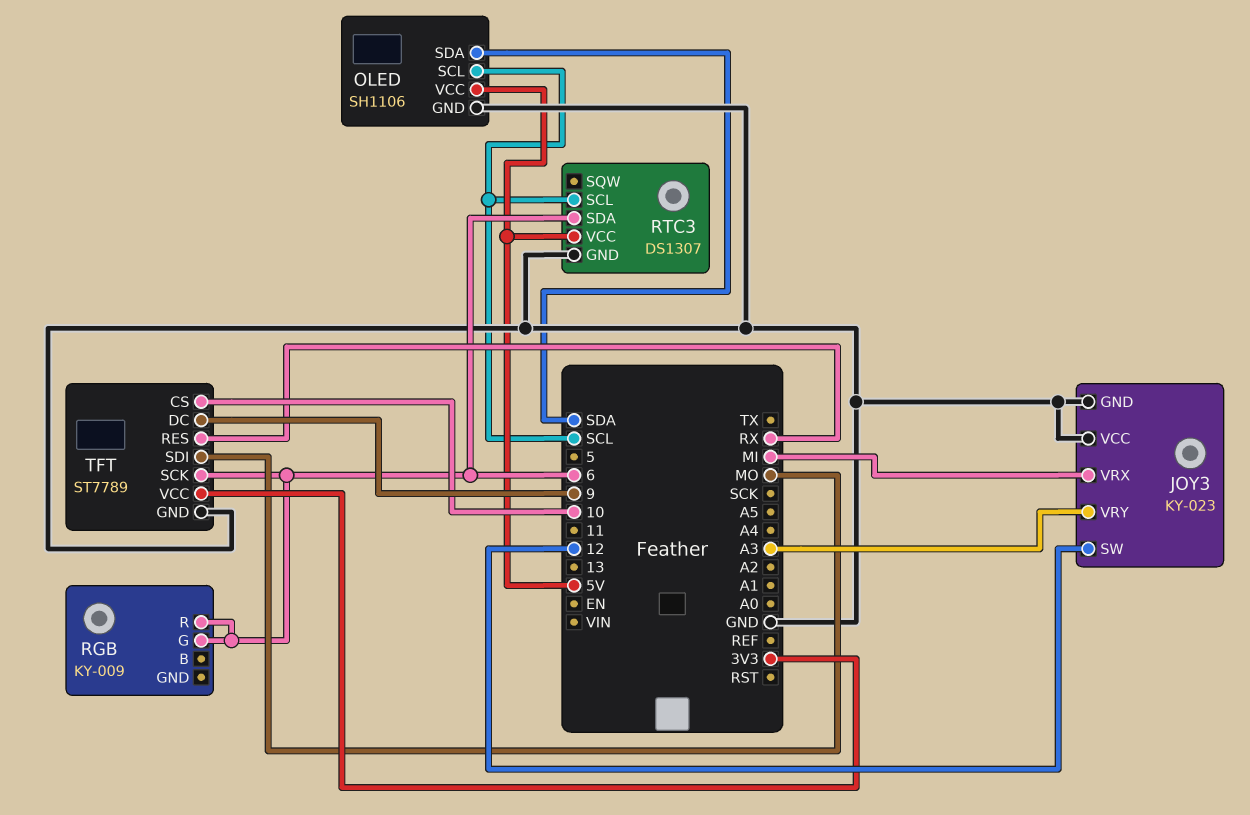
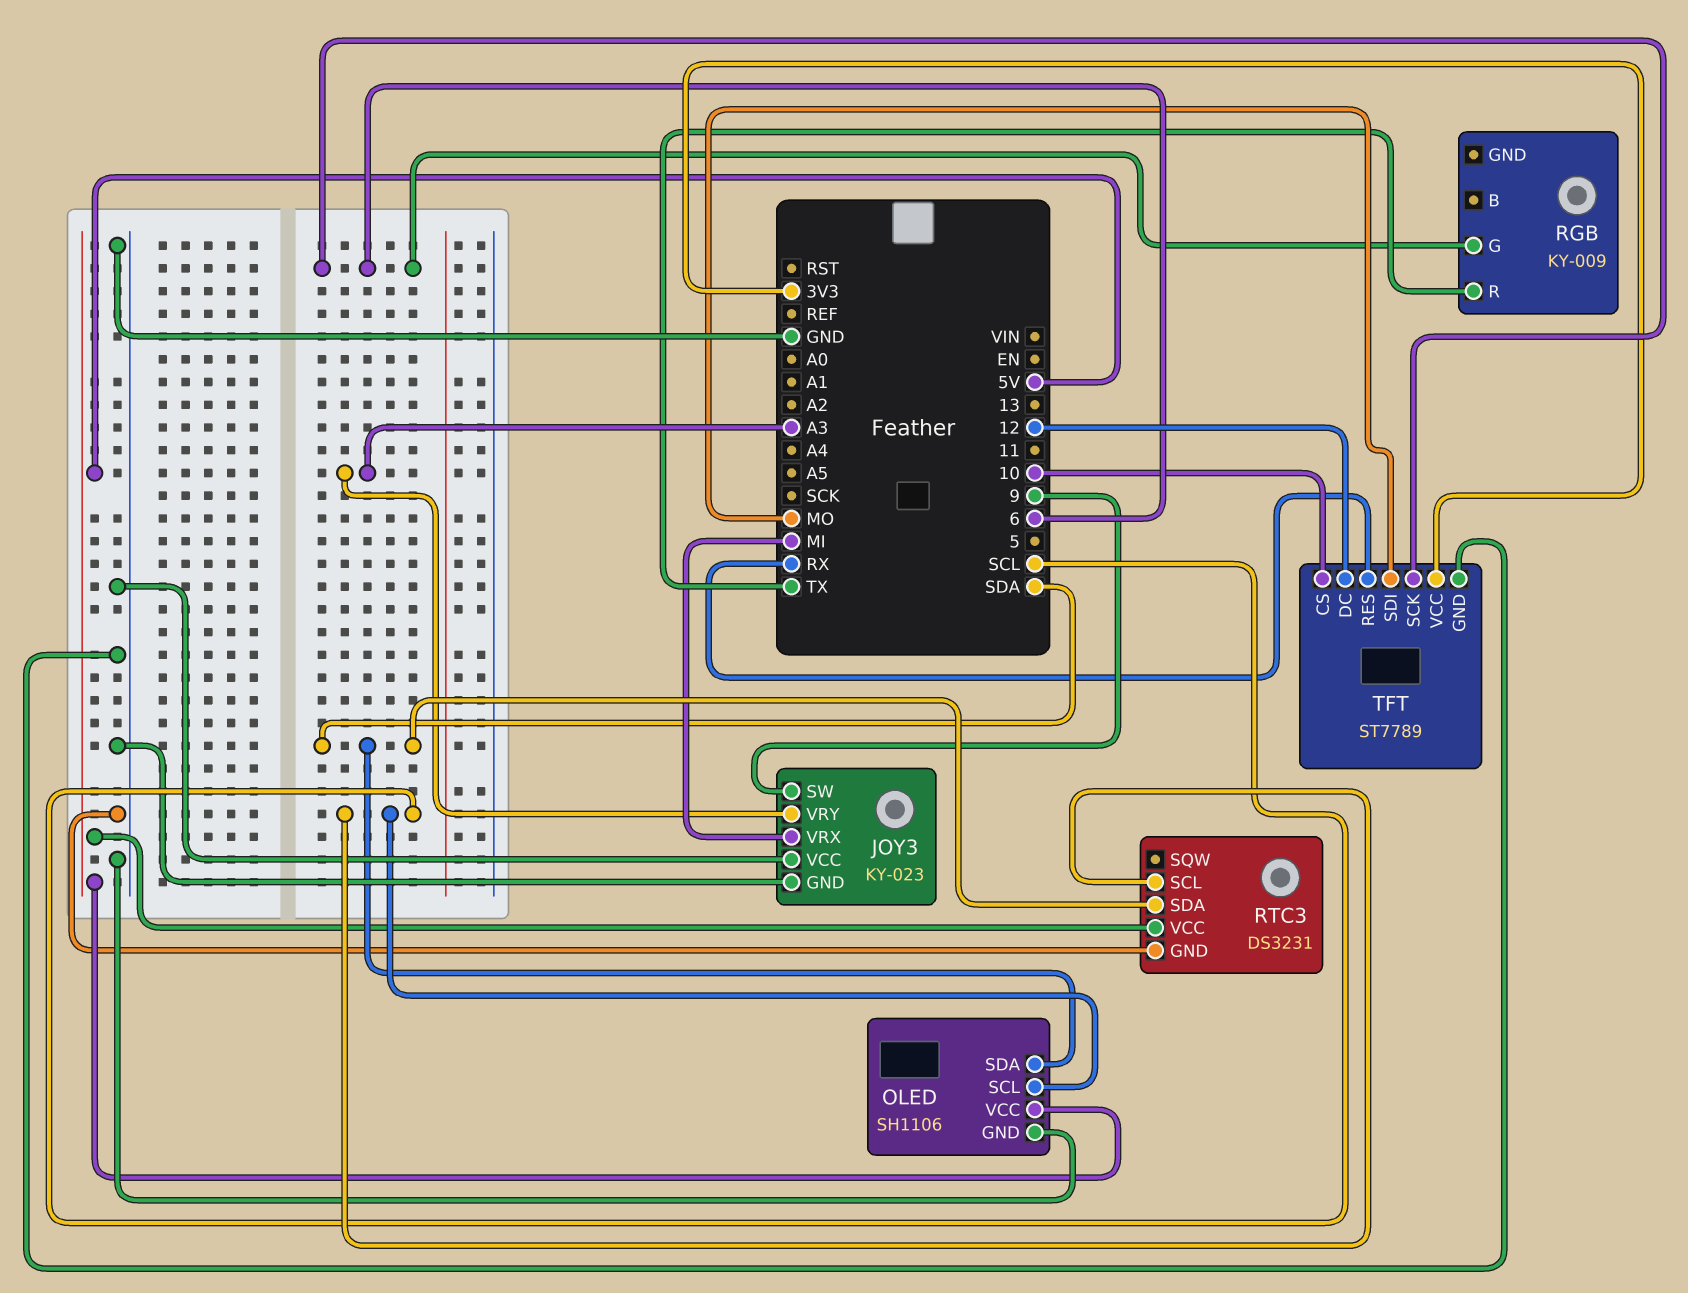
JOY3 pin SW: 12 -> 9
RGB pin R: 6 -> TX
RTC3: DS1307 -> DS3231
RTC3 pin SDA: 6 -> SDA
TFT pin DC: 9 -> 12

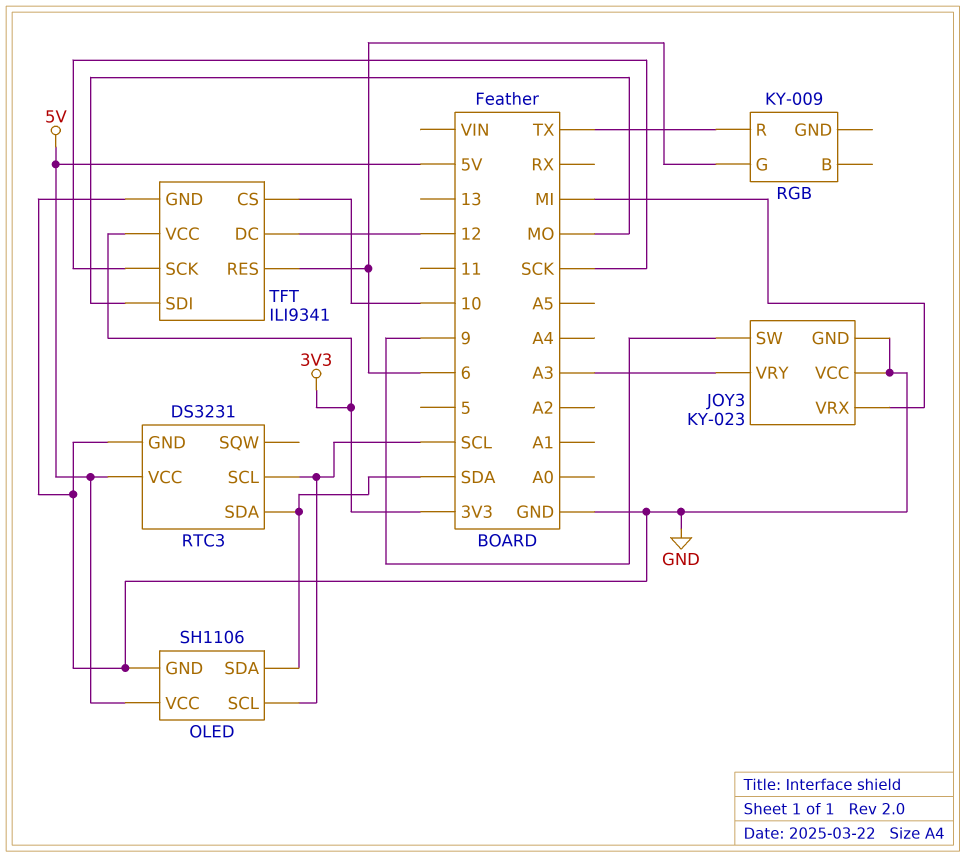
TFT: ST7789 -> ILI9341
TFT pin RES: RX -> 6
TFT pin SCK: 6 -> SCK

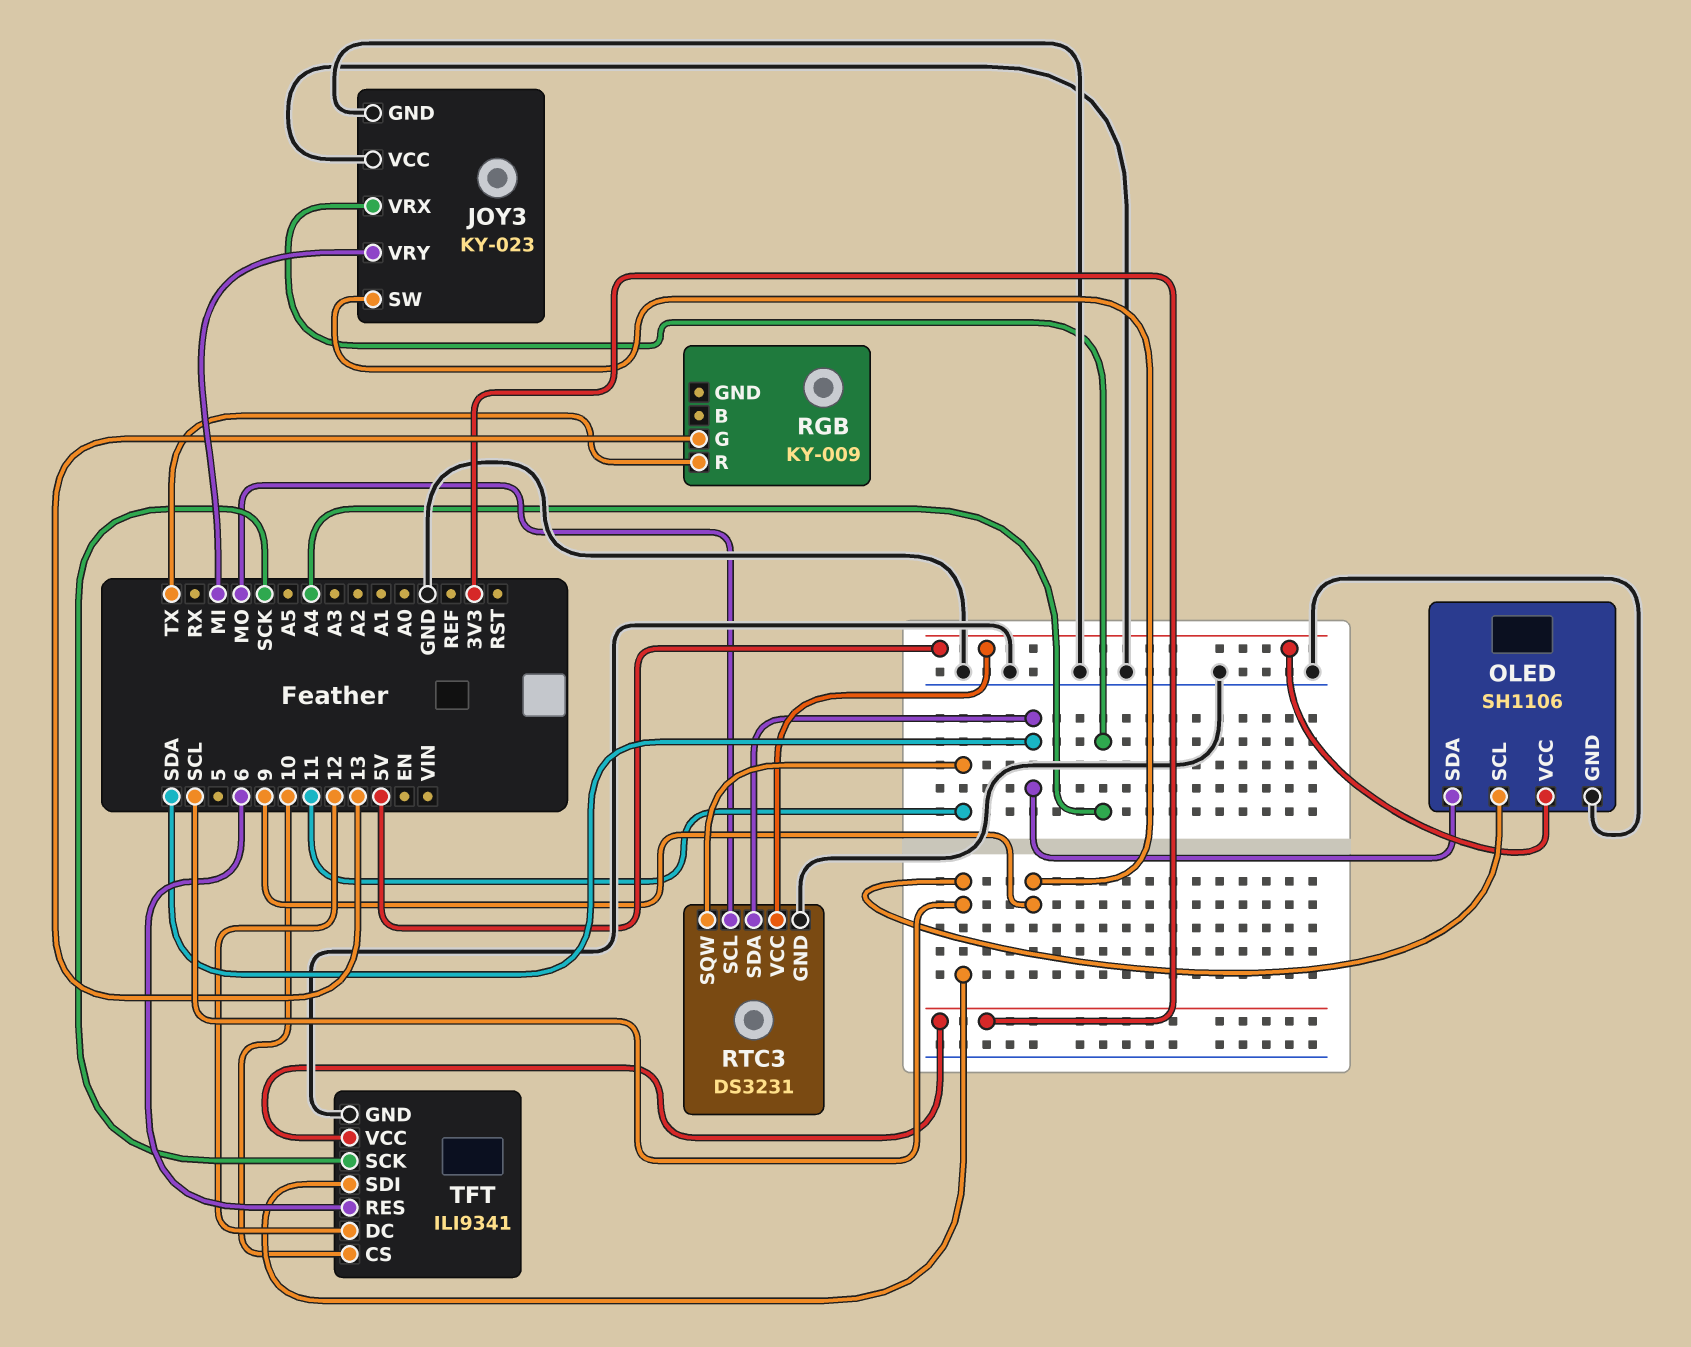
JOY3 pin VRX: MI -> A4
JOY3 pin VRY: A3 -> MI
RGB pin G: 6 -> 13
RTC3 pin SCL: SCL -> MO
RTC3 pin SQW: none -> 11
TFT pin SDI: MO -> SCL

